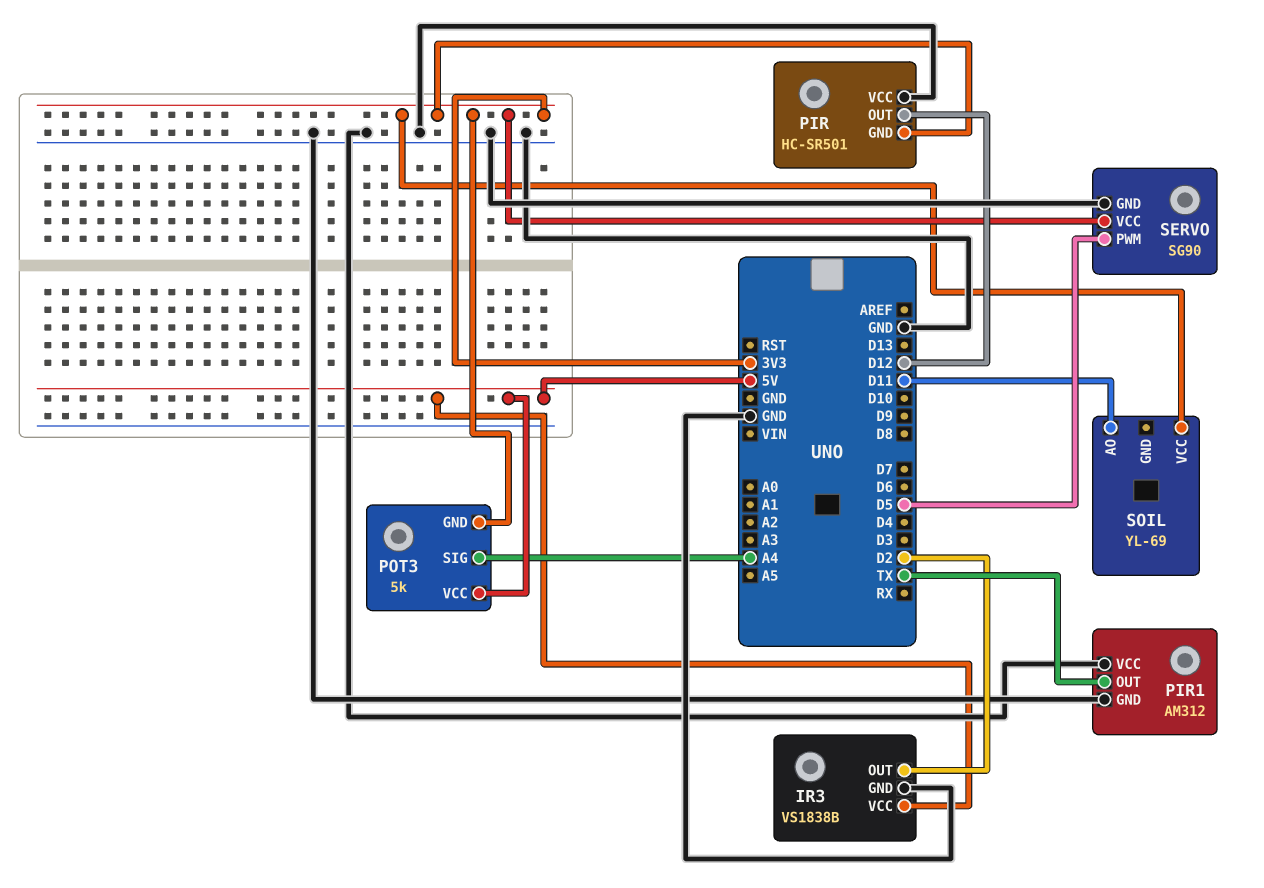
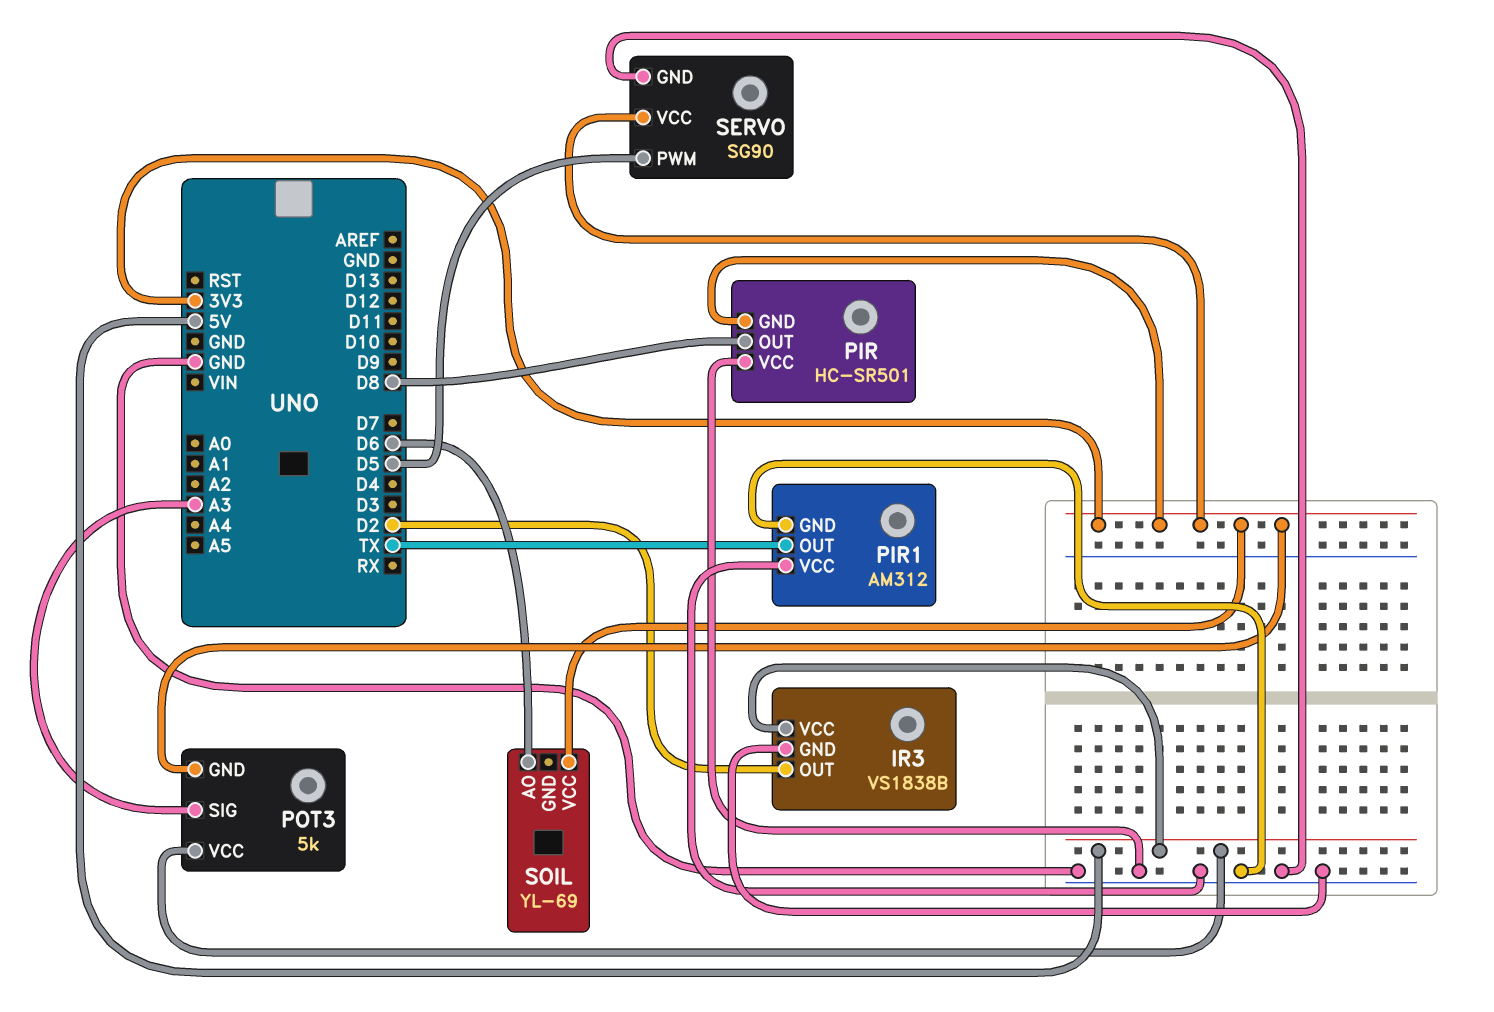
PIR pin OUT: D12 -> D8
POT3 pin SIG: A4 -> A3
SOIL pin AO: D11 -> D6

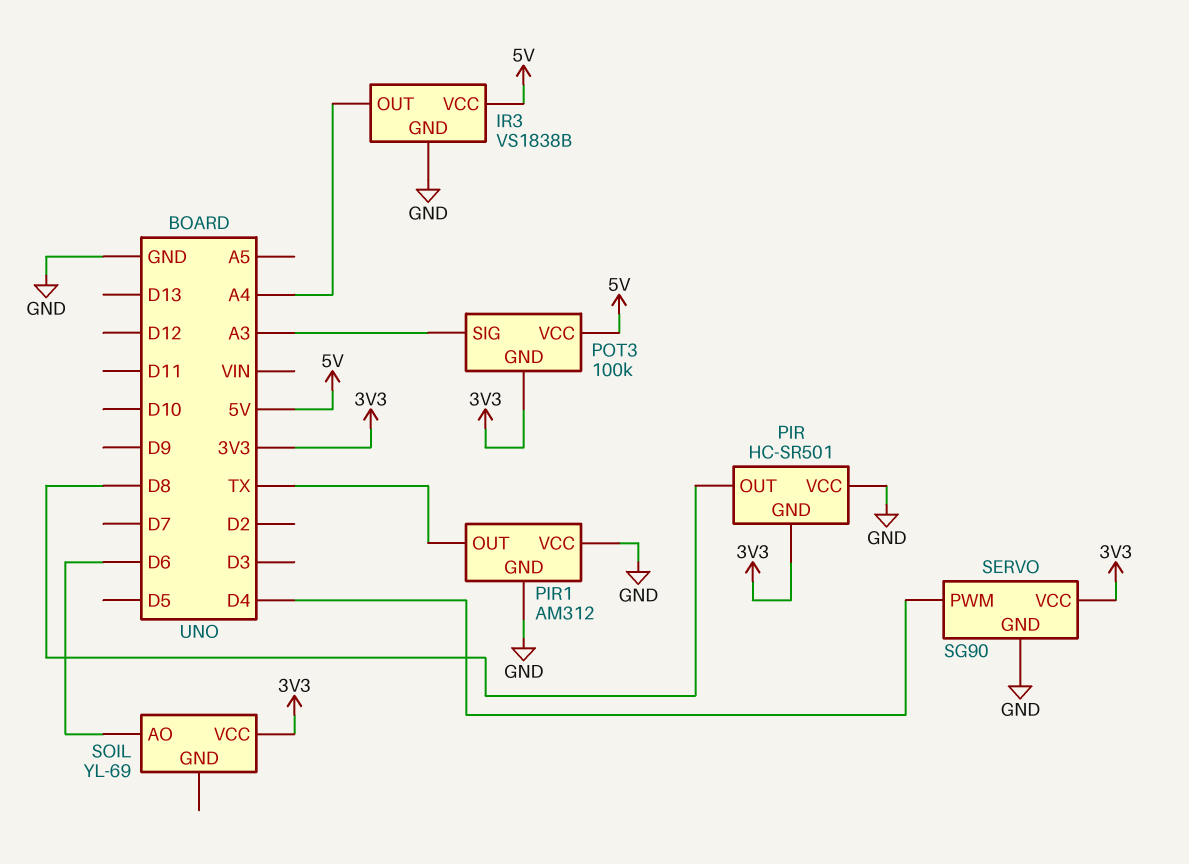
IR3 pin OUT: D2 -> A4
POT3: 5k -> 100k
SERVO pin PWM: D5 -> D4

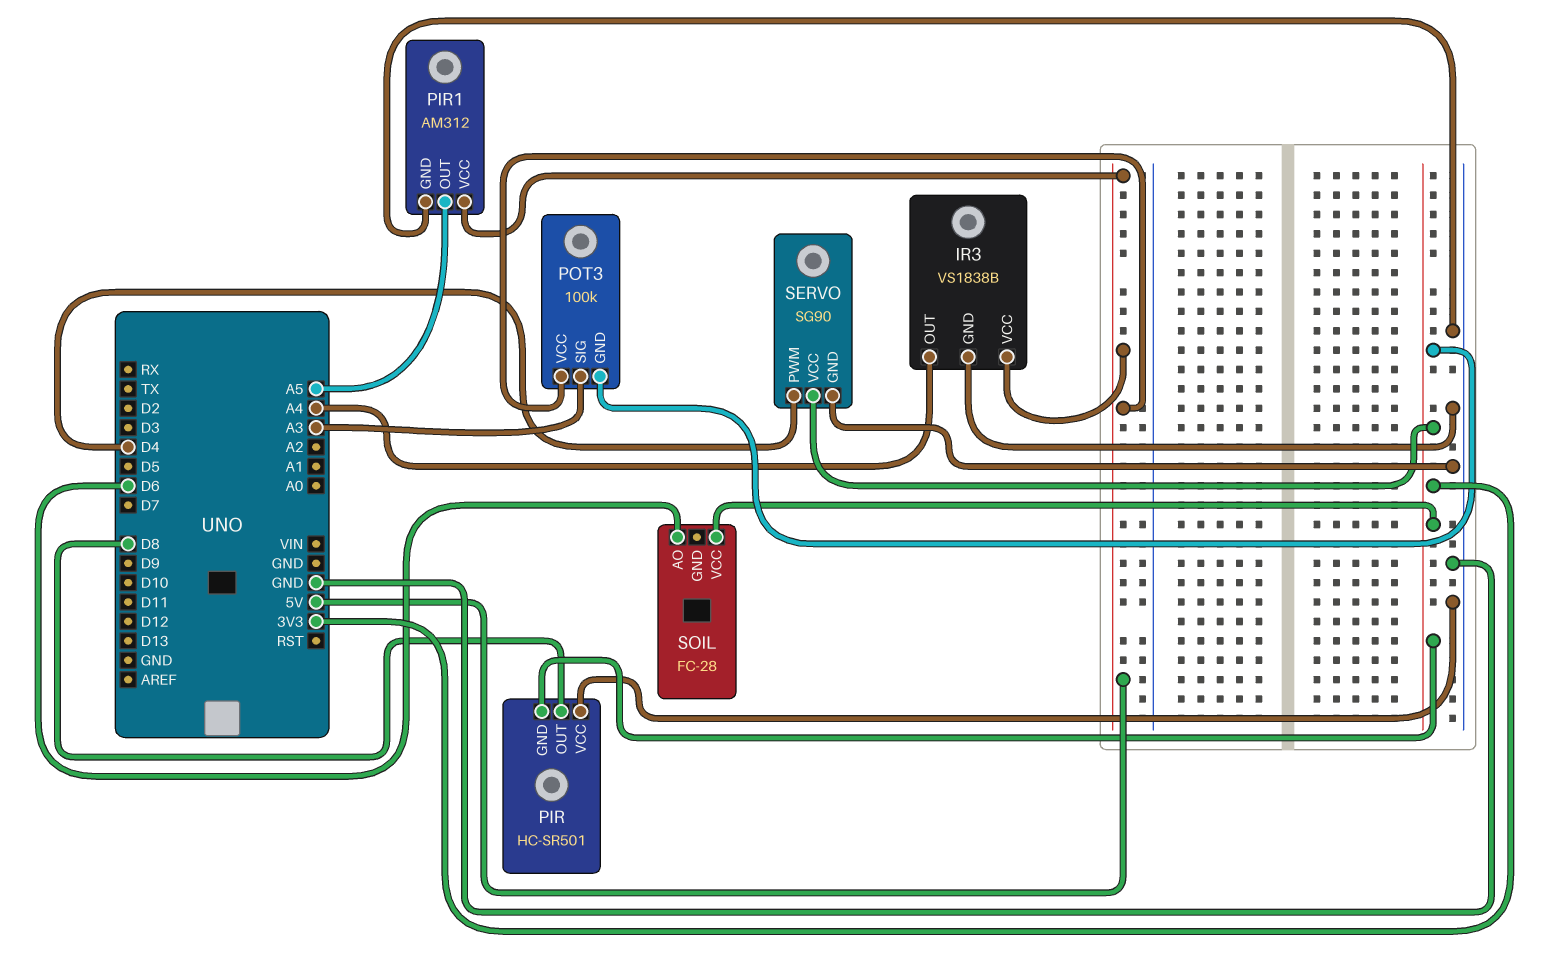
PIR1 pin OUT: TX -> A5
PIR1 pin VCC: GND -> 5V
SOIL: YL-69 -> FC-28

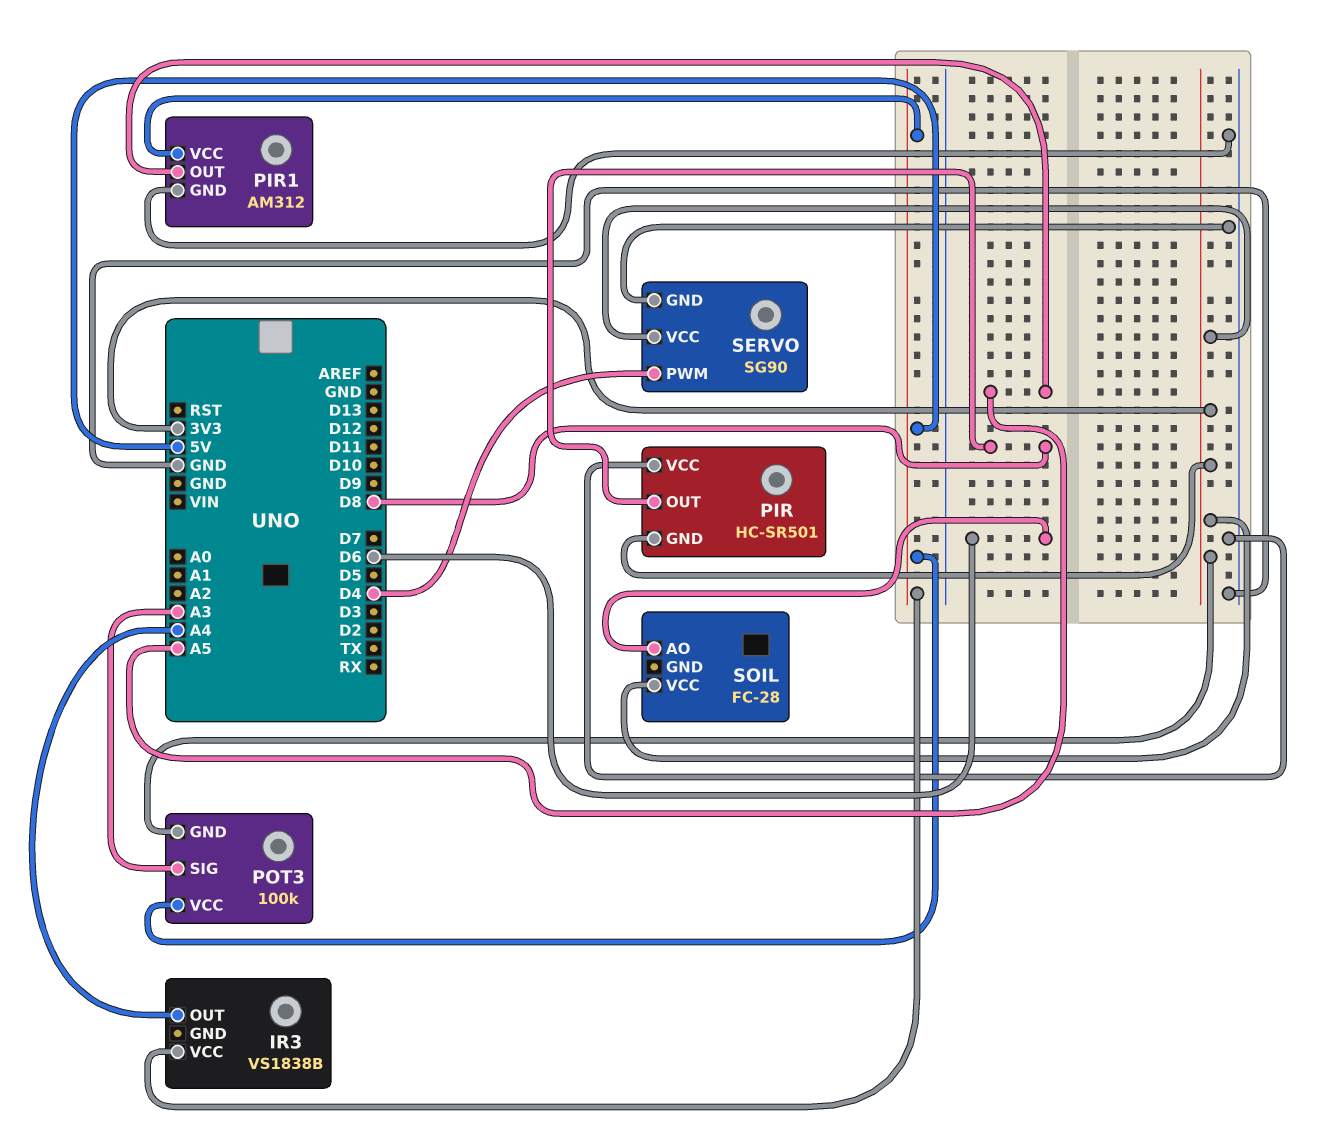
IR3 pin GND: GND -> none

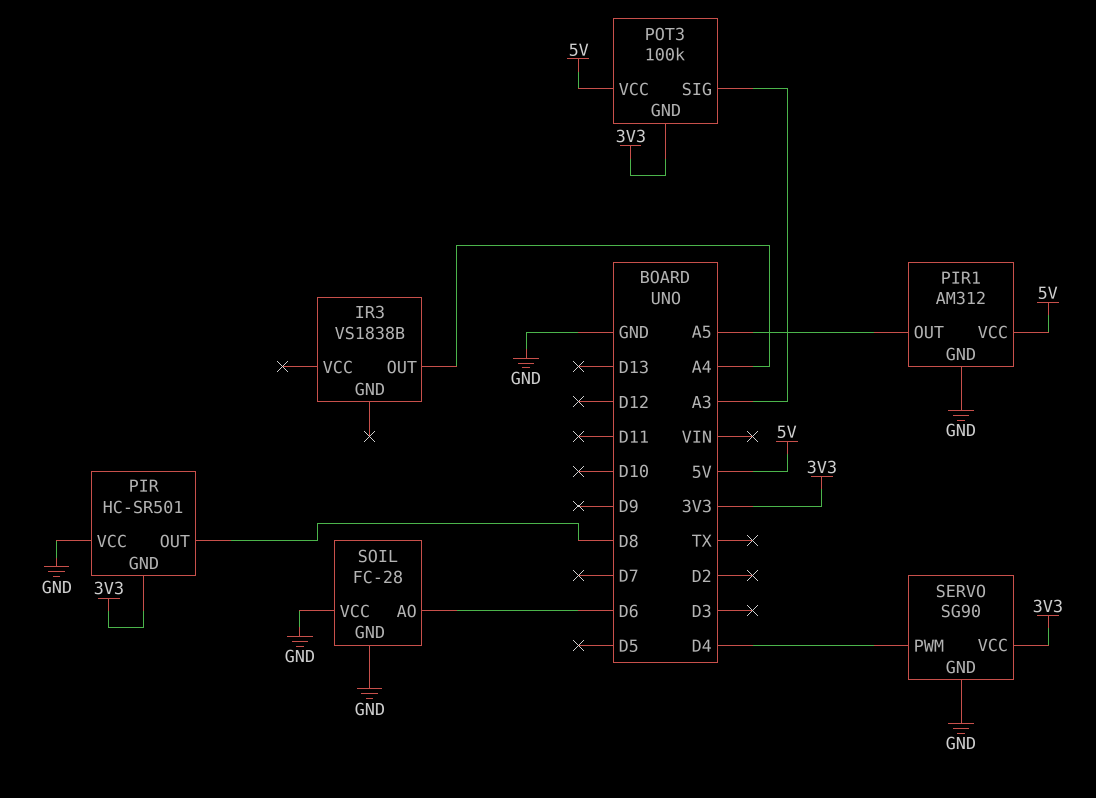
IR3 pin VCC: 5V -> none
SOIL pin GND: none -> GND
SOIL pin VCC: 3V3 -> GND

